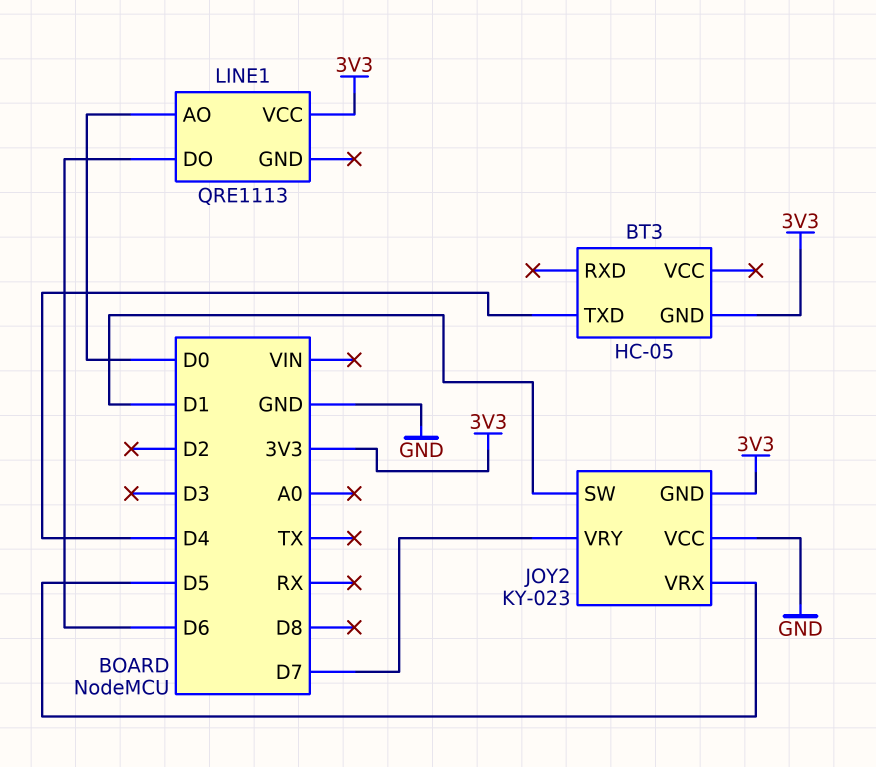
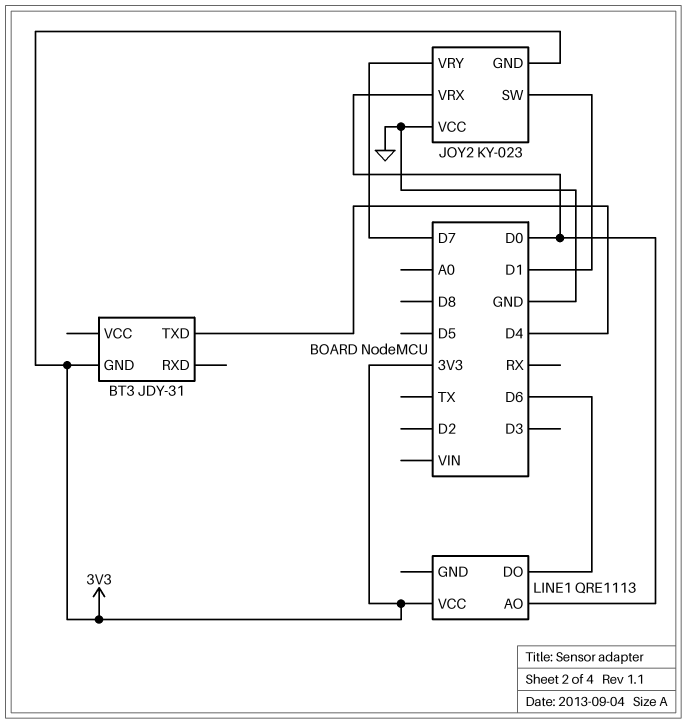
BT3: HC-05 -> JDY-31
JOY2 pin VRX: D5 -> D0

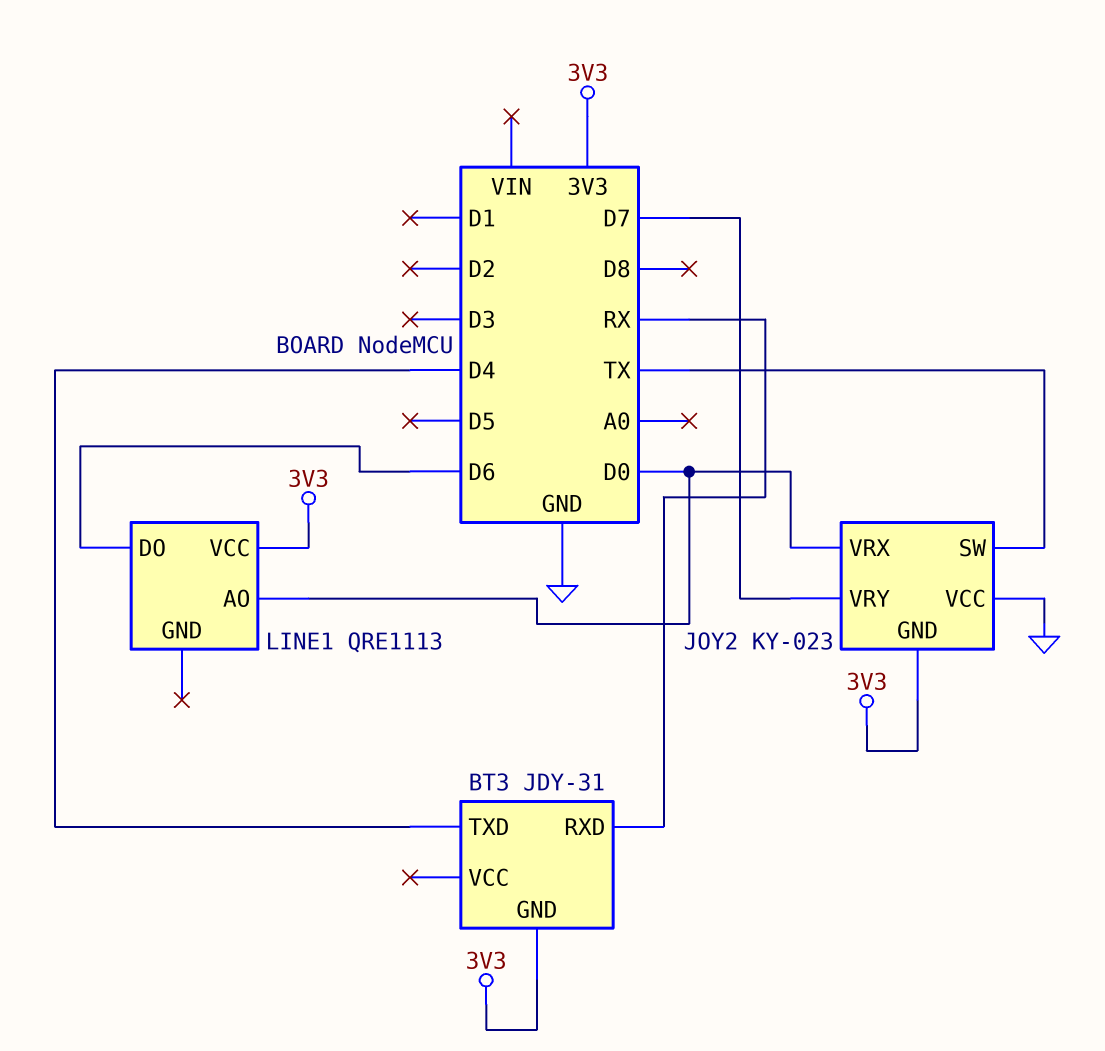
BT3 pin RXD: none -> RX
JOY2 pin SW: D1 -> TX

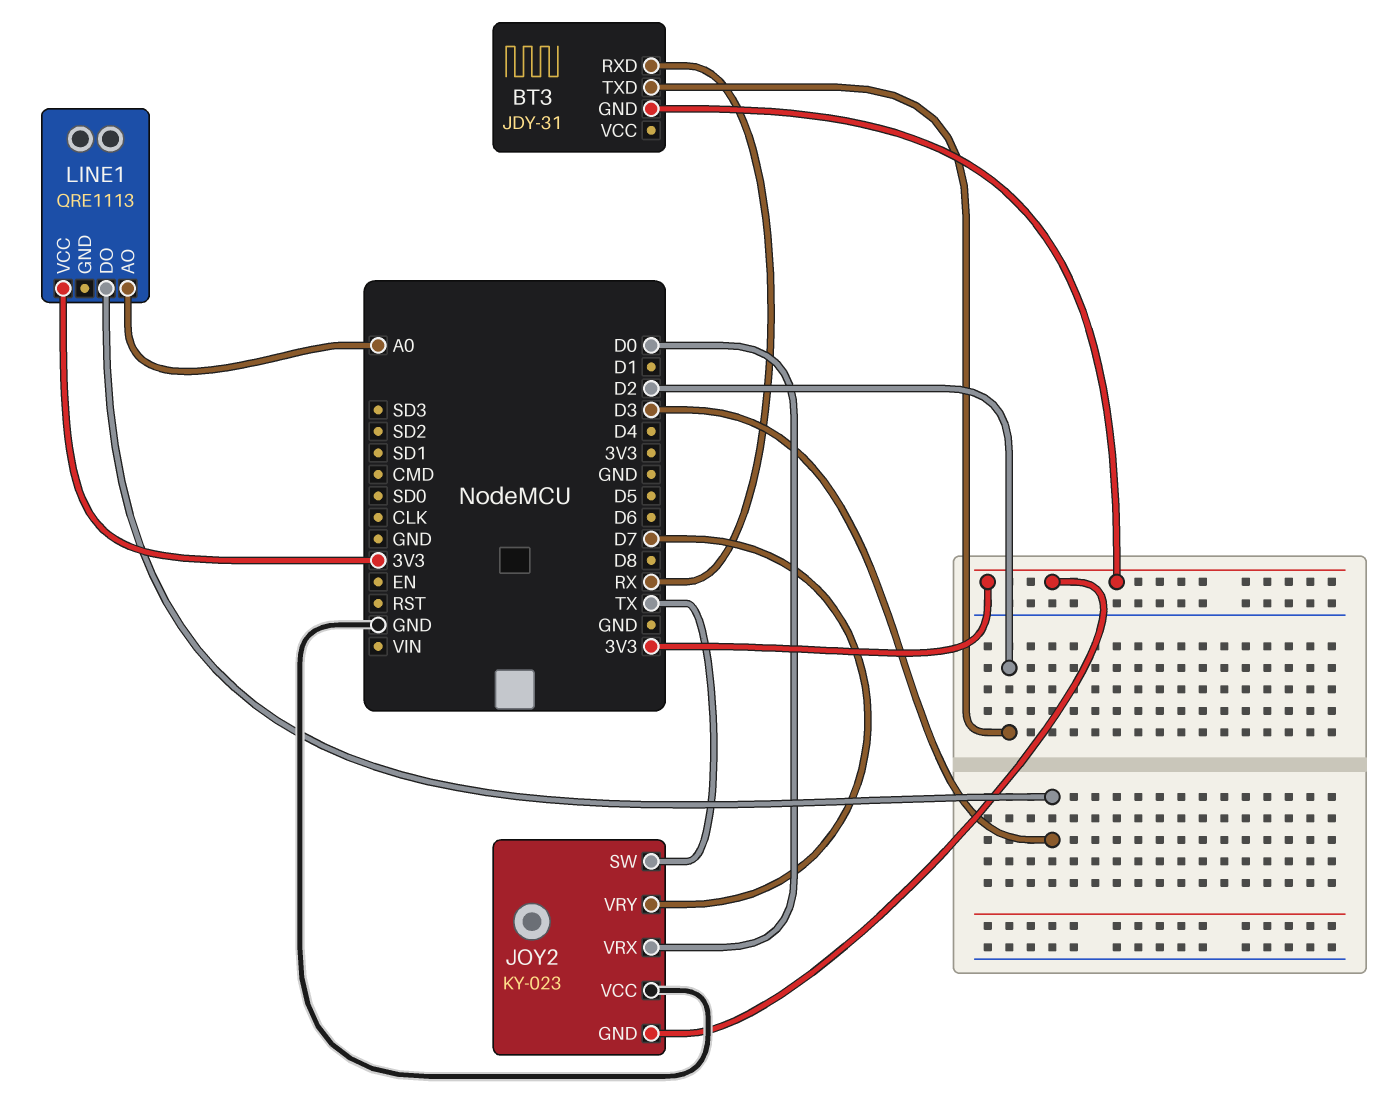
BT3 pin TXD: D4 -> D2
LINE1 pin AO: D0 -> A0
LINE1 pin DO: D6 -> D3

